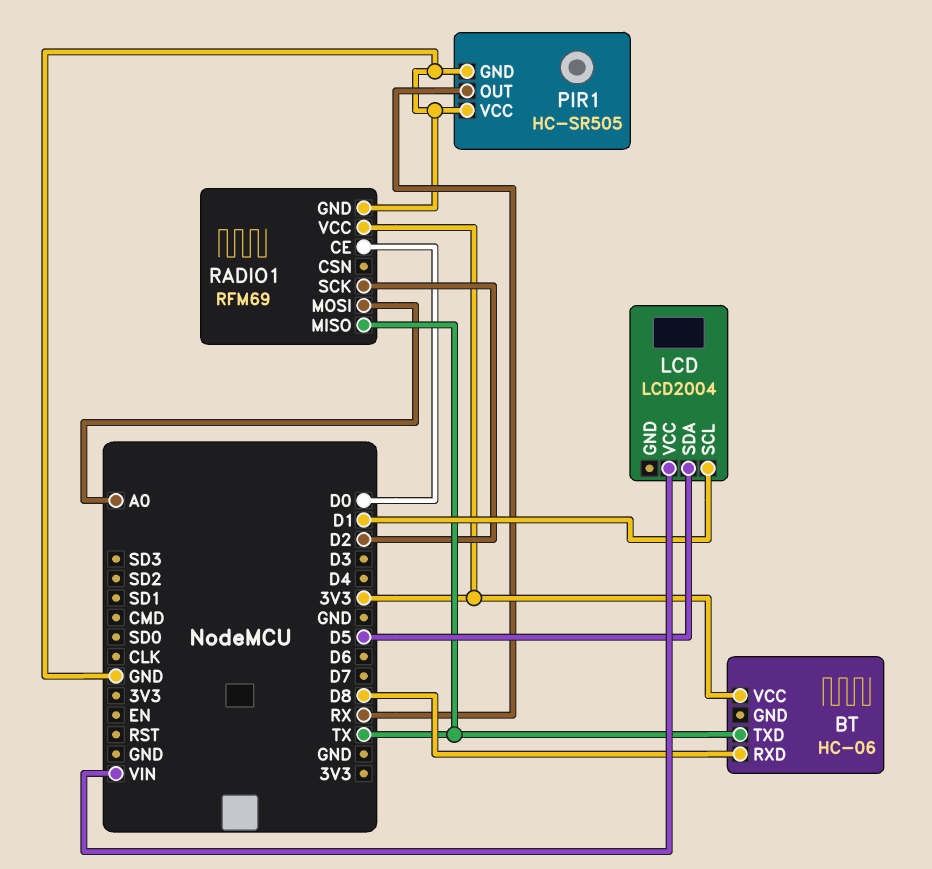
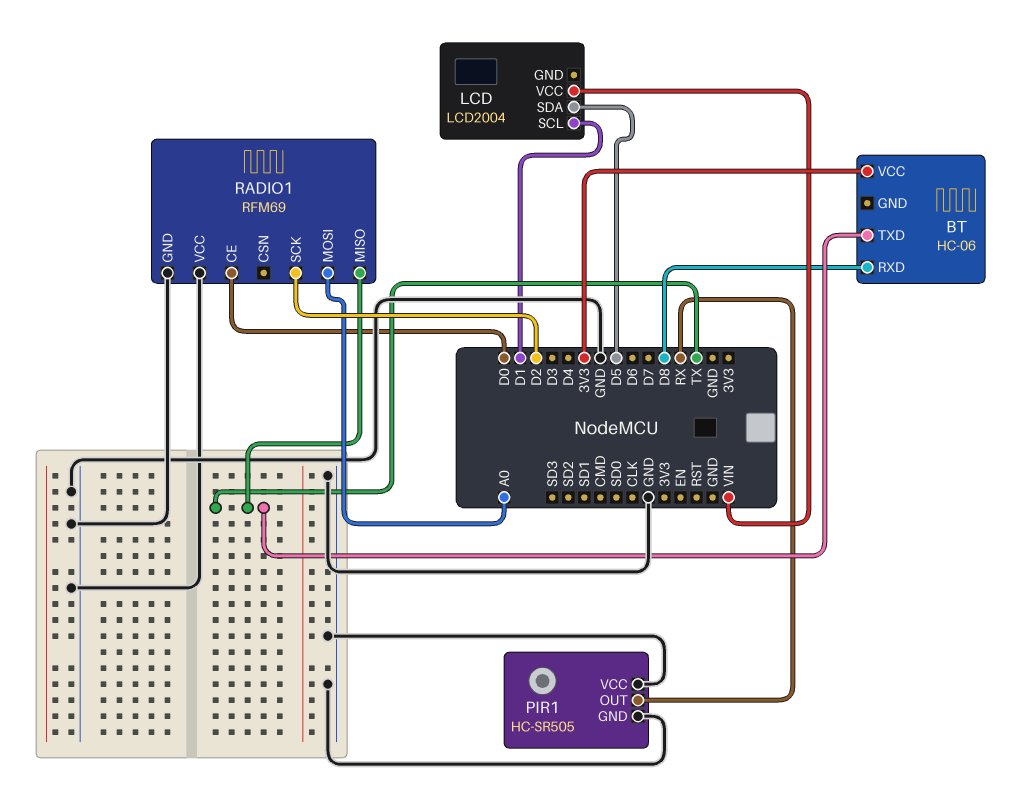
RADIO1 pin VCC: 3V3 -> GND

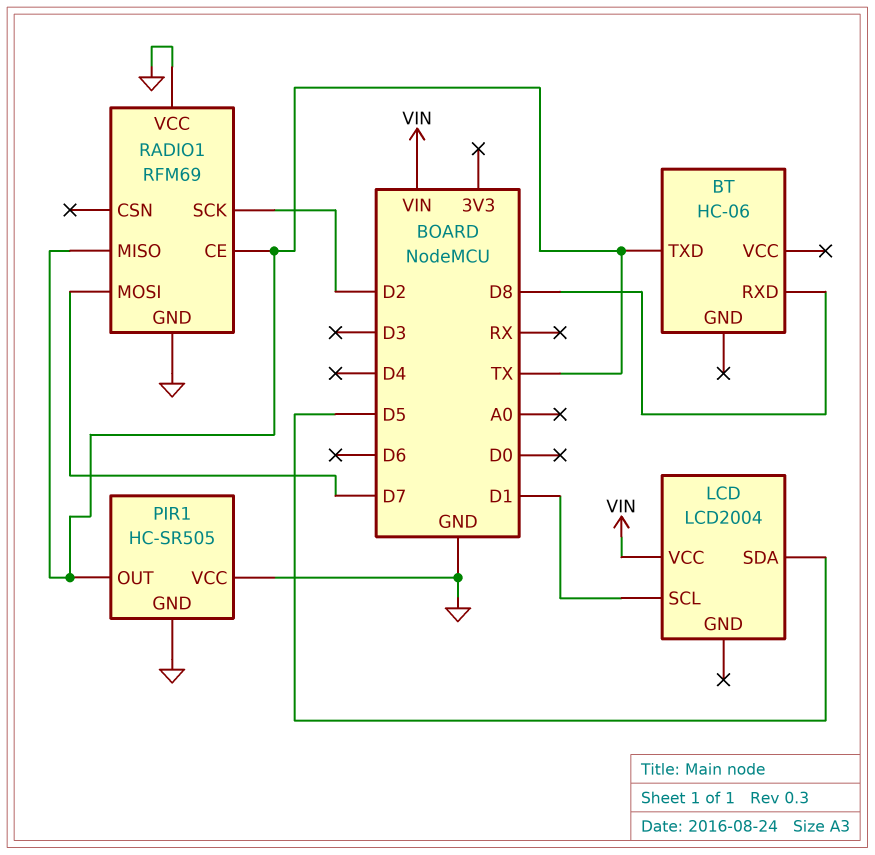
BT pin VCC: 3V3 -> none
PIR1 pin OUT: RX -> TX
RADIO1 pin CE: D0 -> TX
RADIO1 pin MOSI: A0 -> D7

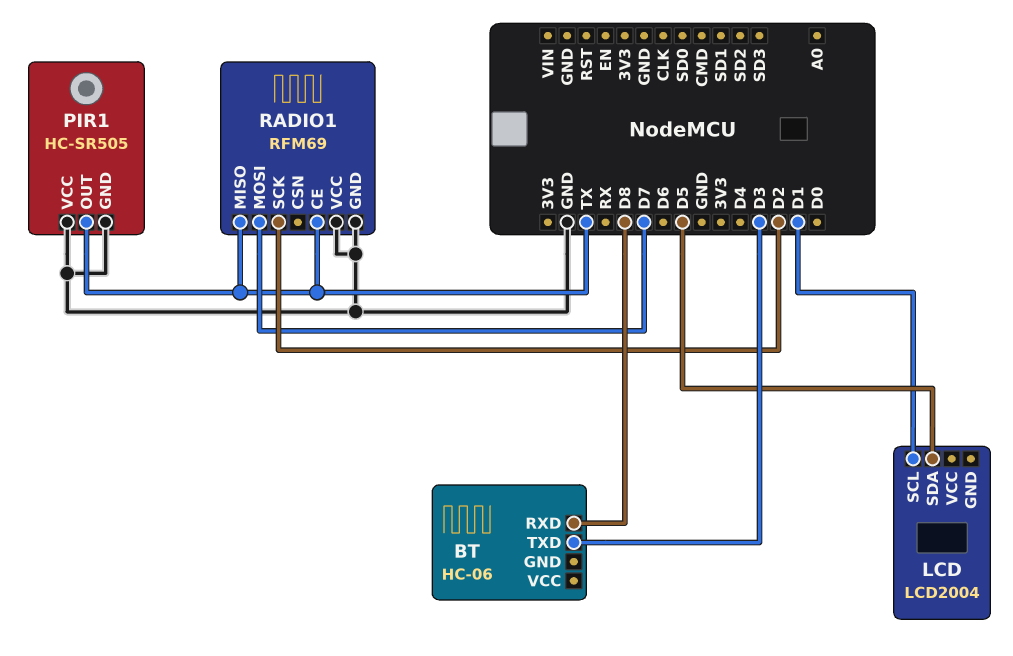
BT pin TXD: TX -> D3
LCD pin VCC: VIN -> none

